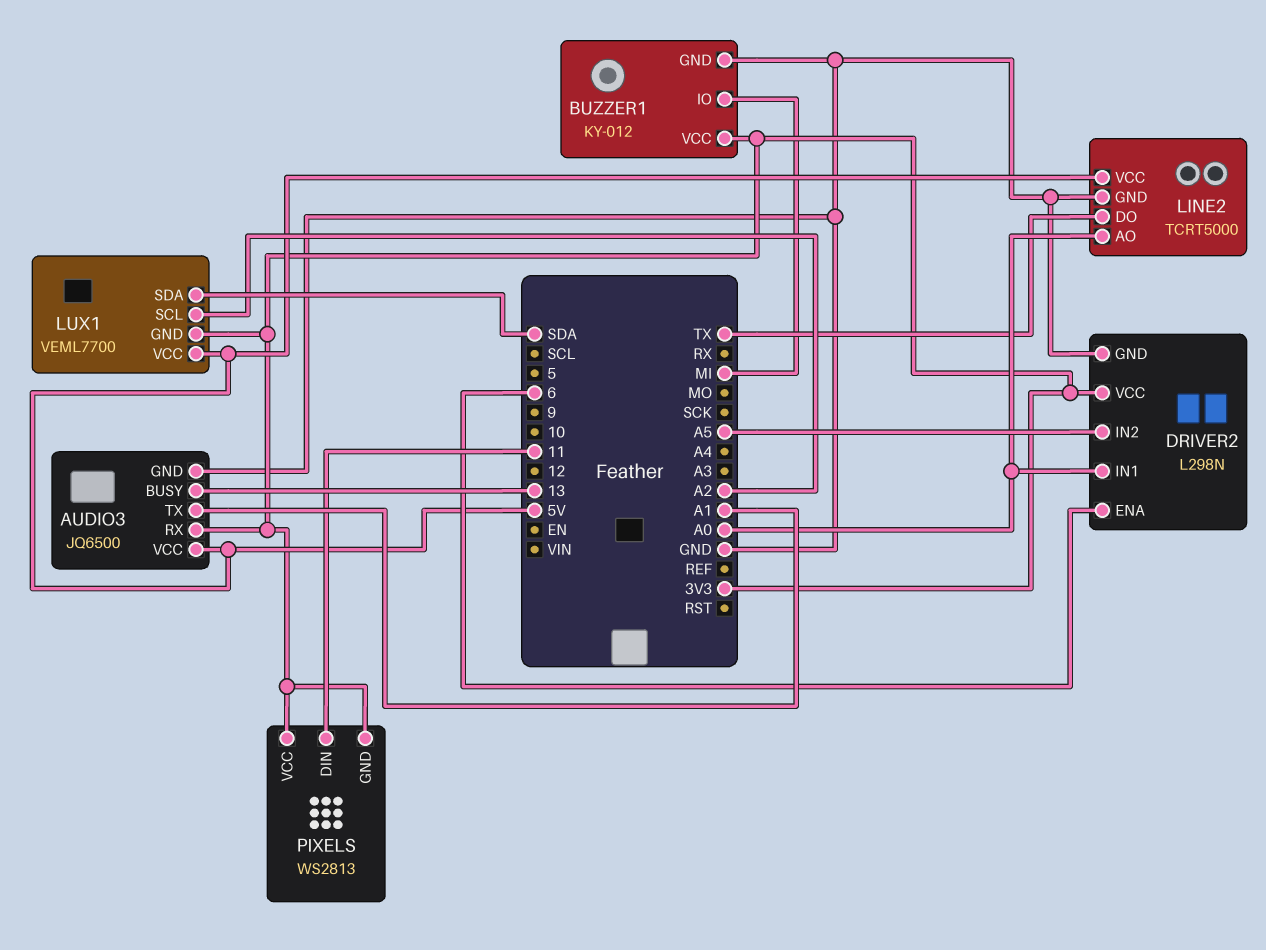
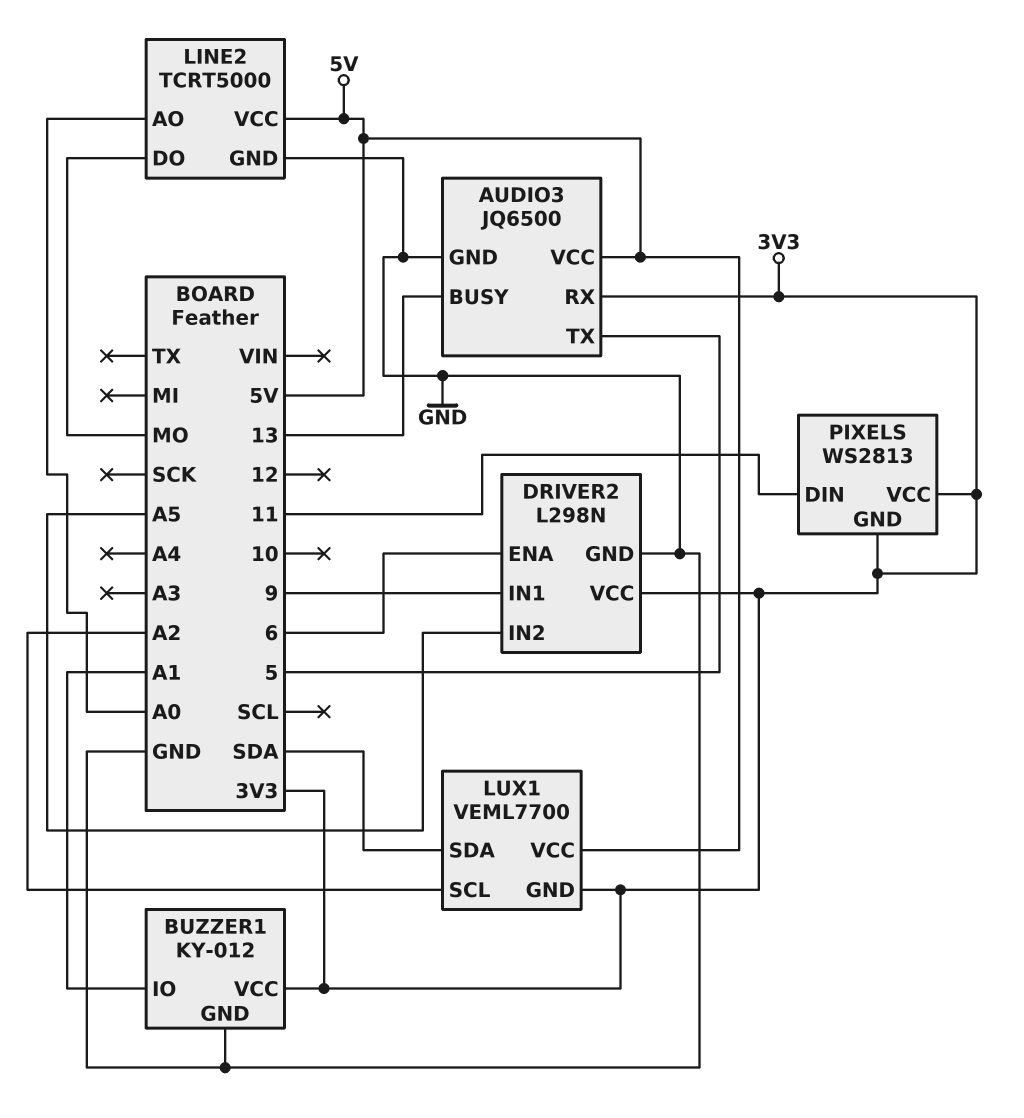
AUDIO3 pin TX: A1 -> 5
BUZZER1 pin IO: MI -> A1
DRIVER2 pin IN1: A0 -> 9
LINE2 pin DO: TX -> MO

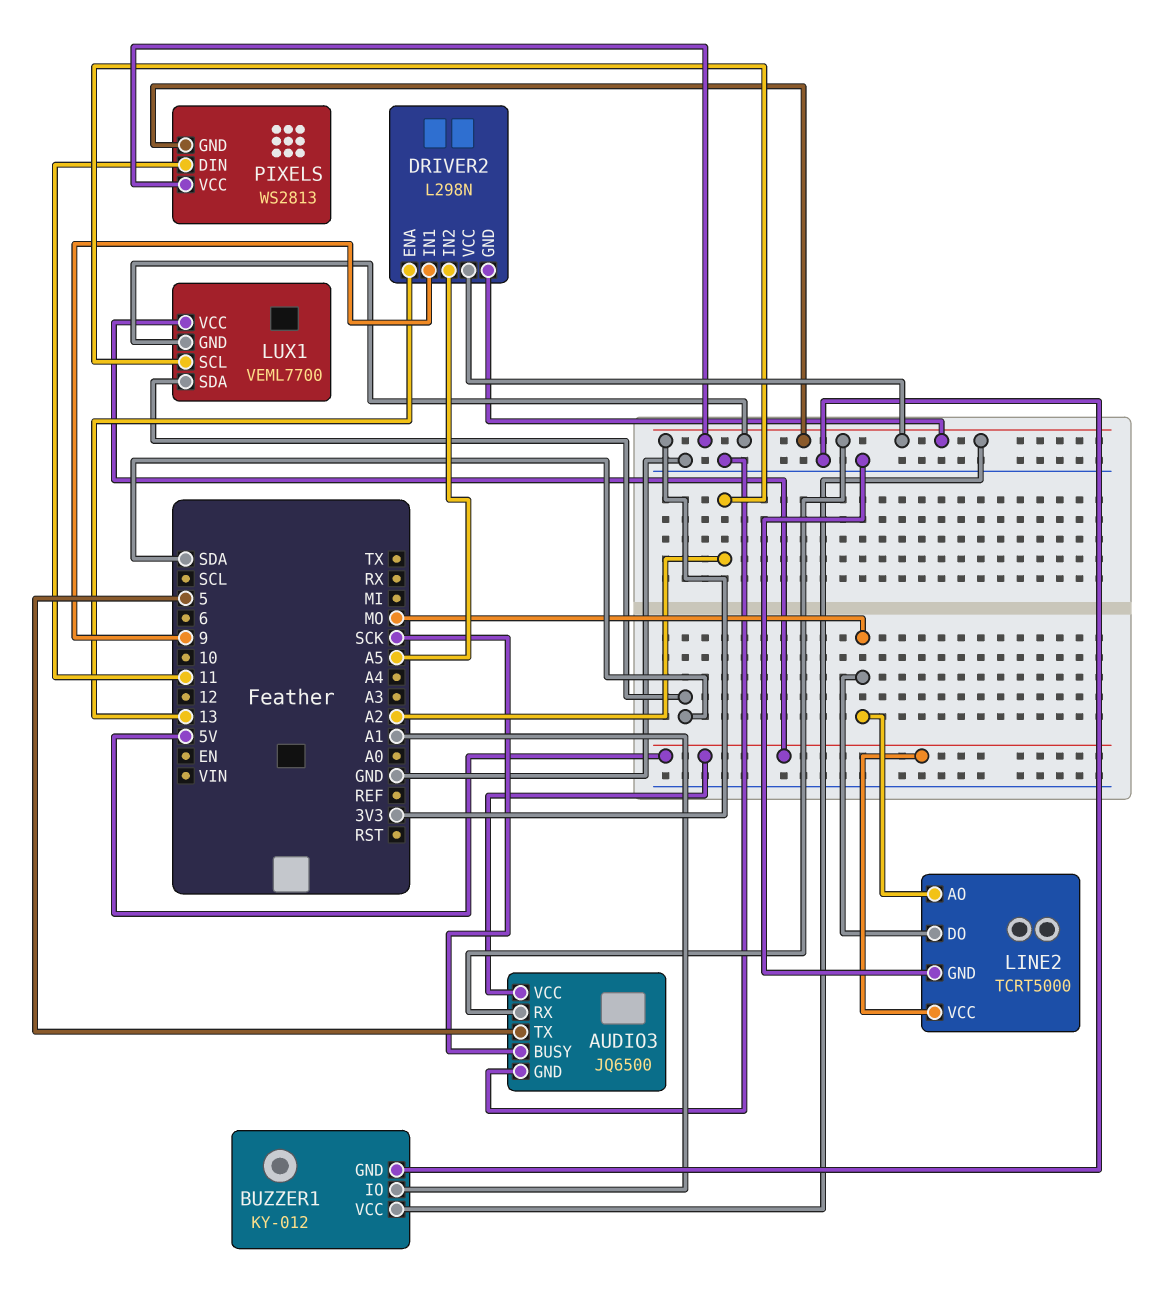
AUDIO3 pin BUSY: 13 -> SCK
DRIVER2 pin ENA: 6 -> 13
DRIVER2 pin GND: GND -> 3V3
LINE2 pin AO: A0 -> MO

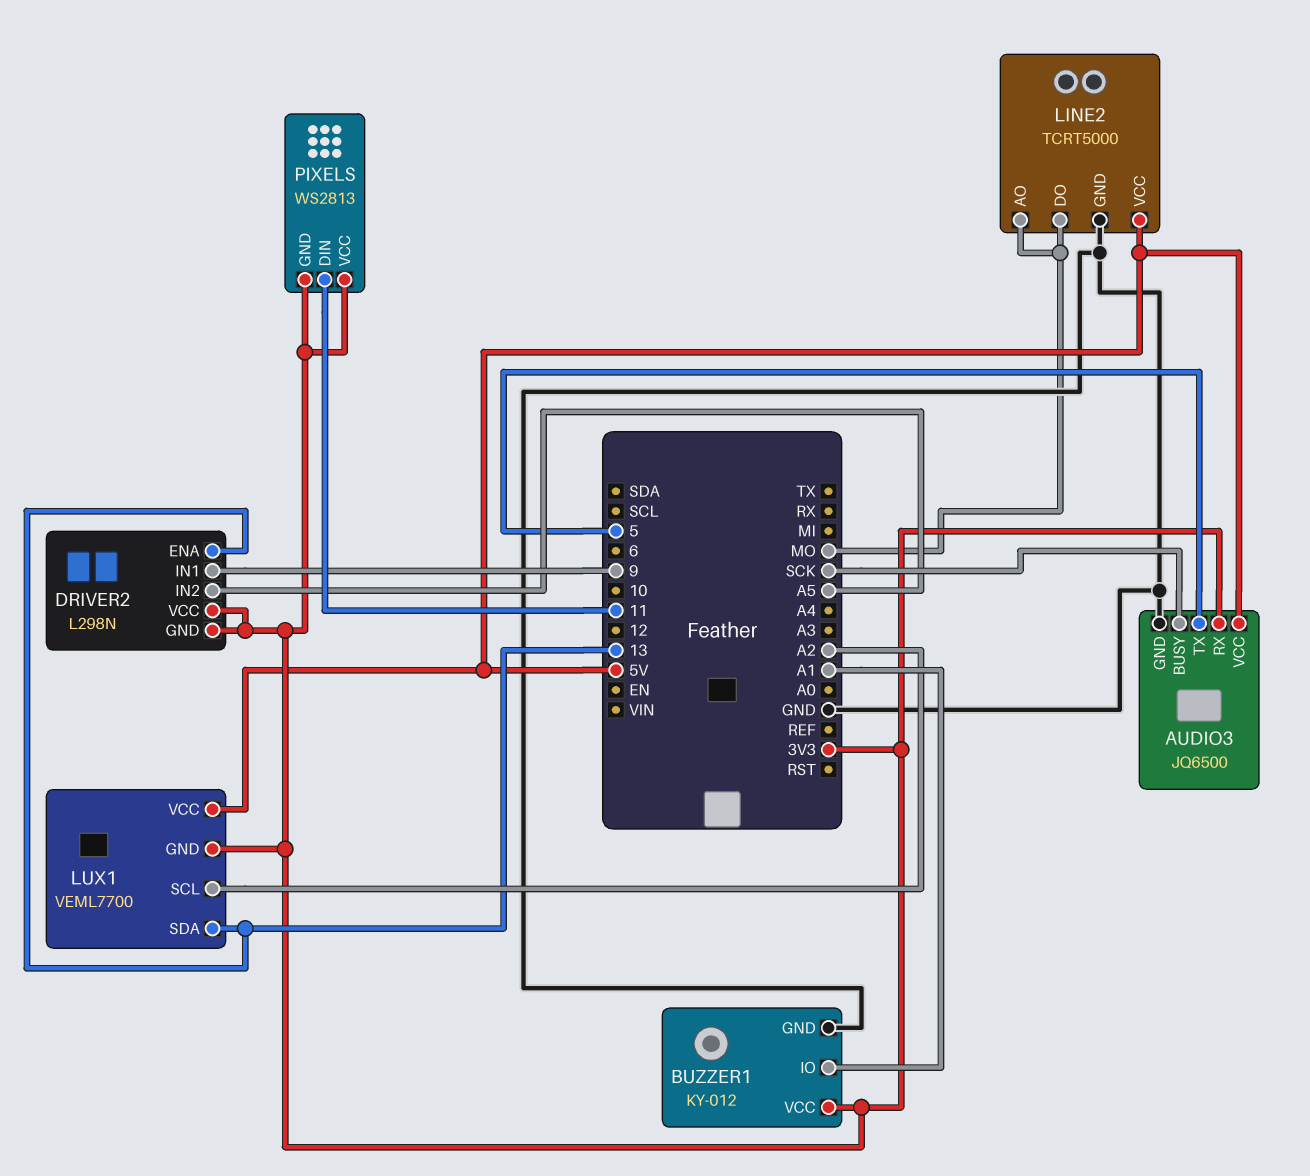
LUX1 pin SDA: SDA -> 13

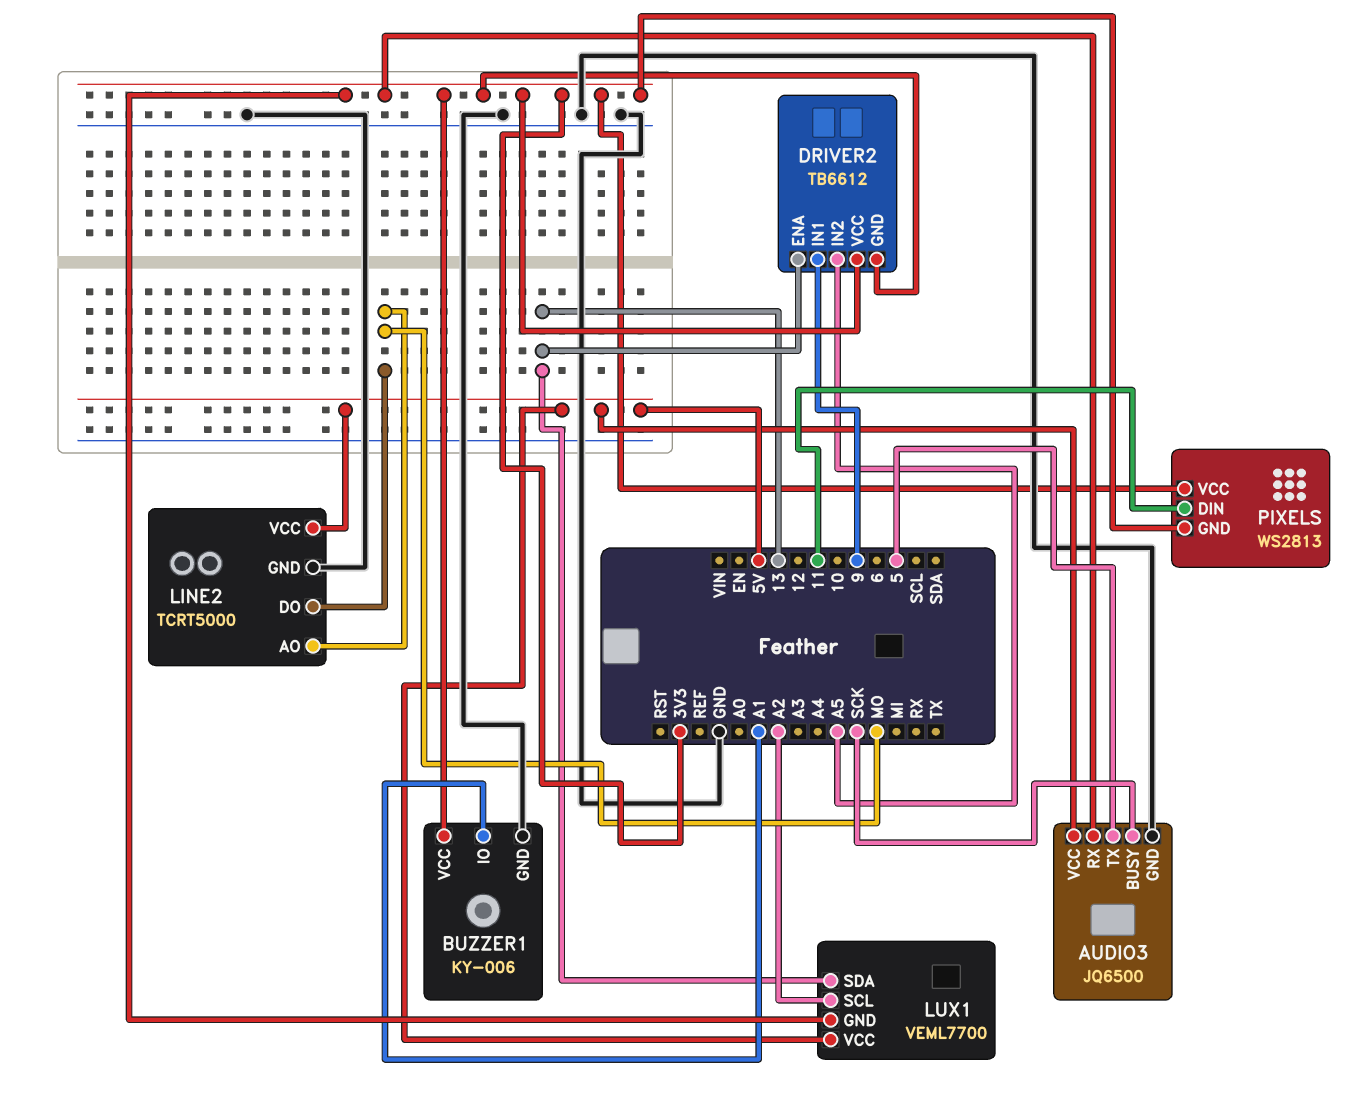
BUZZER1: KY-012 -> KY-006
DRIVER2: L298N -> TB6612

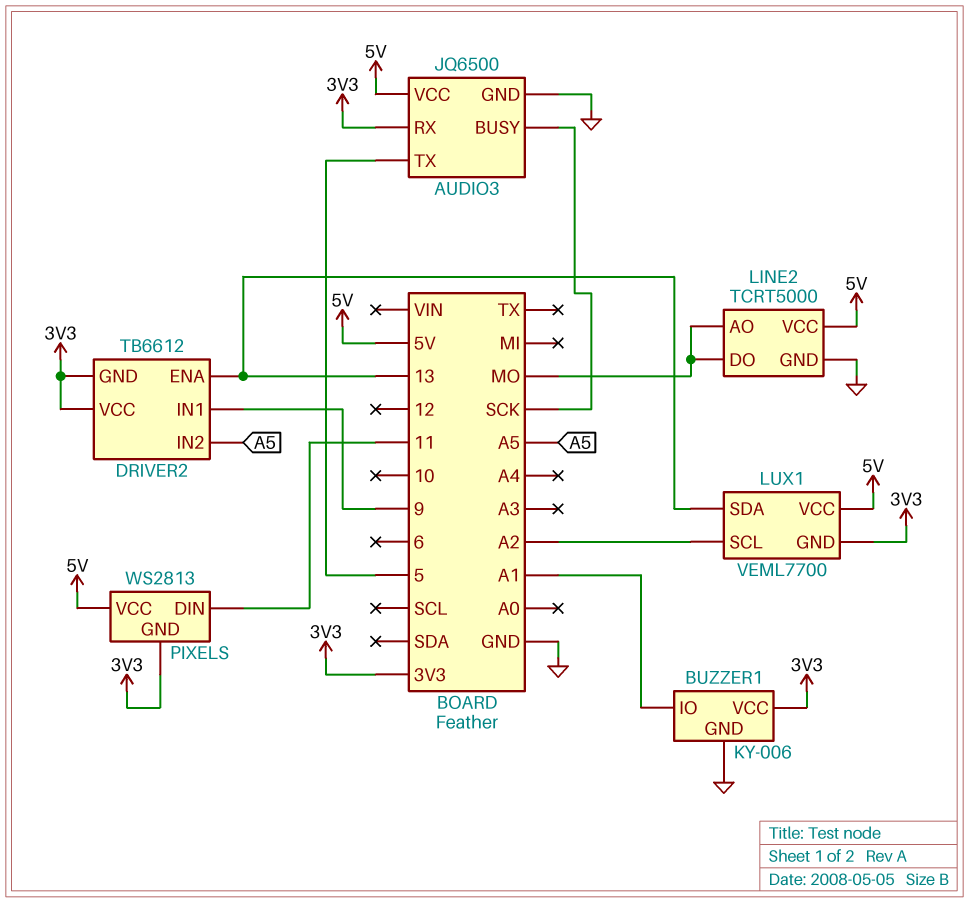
PIXELS pin VCC: 3V3 -> 5V

